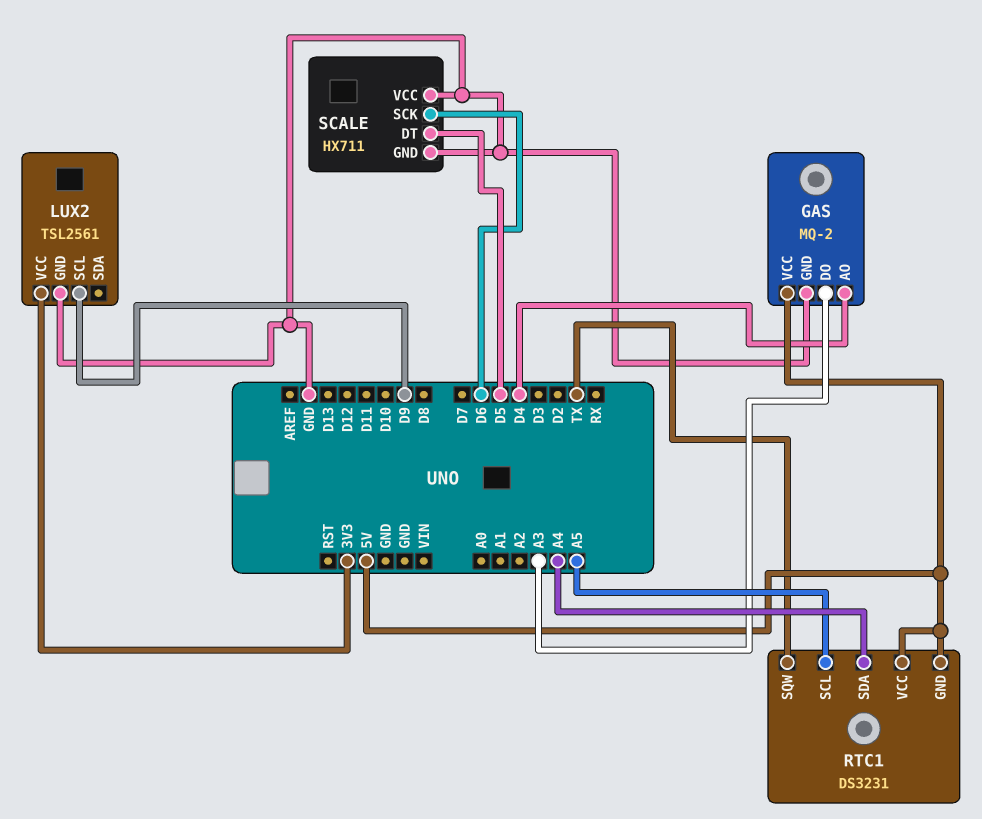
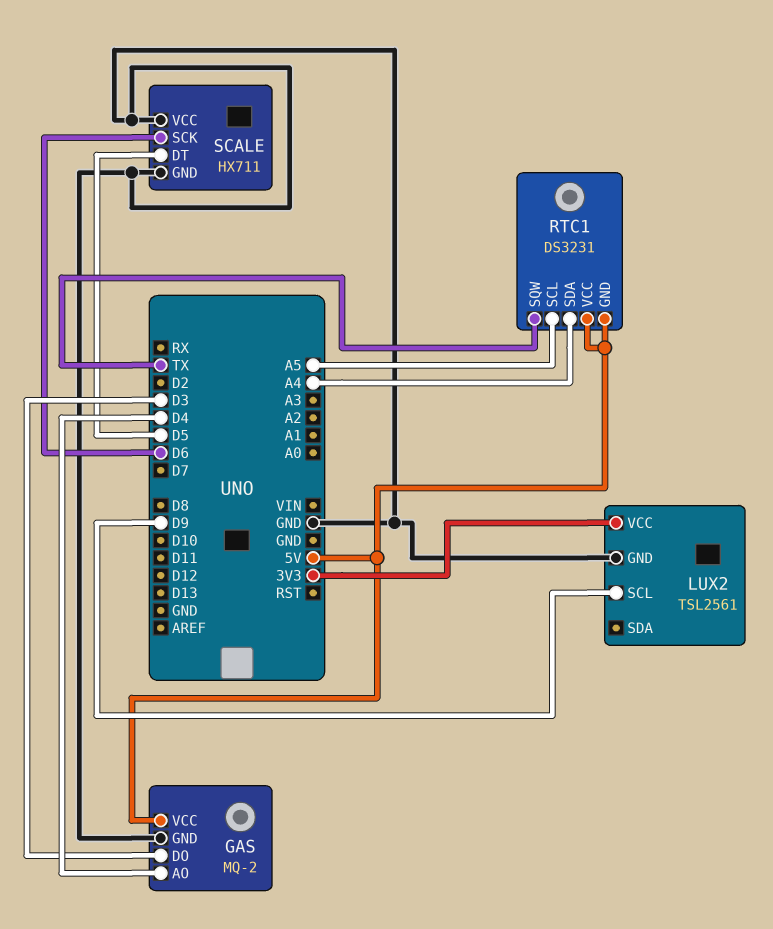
GAS pin DO: A3 -> D3

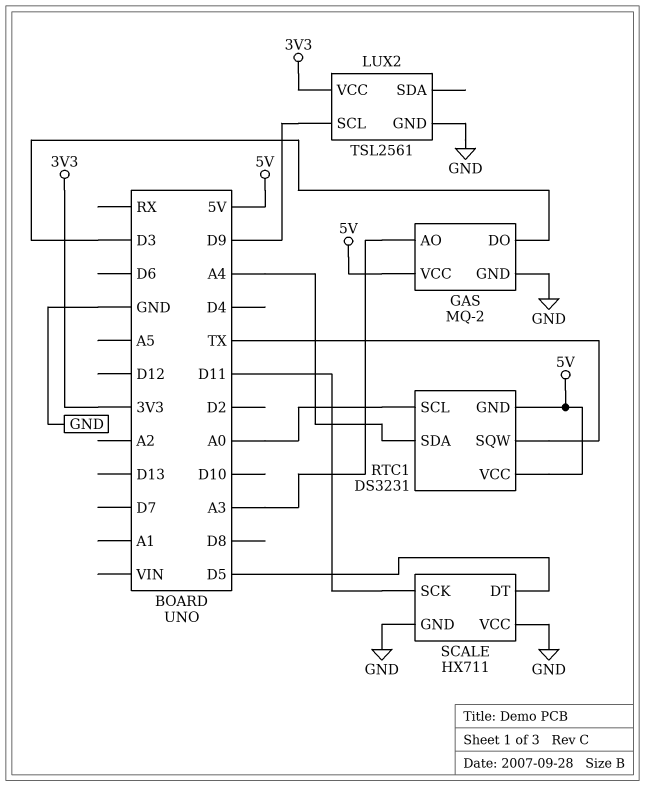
GAS pin AO: D4 -> A3
RTC1 pin SCL: A5 -> A0
SCALE pin SCK: D6 -> D11

